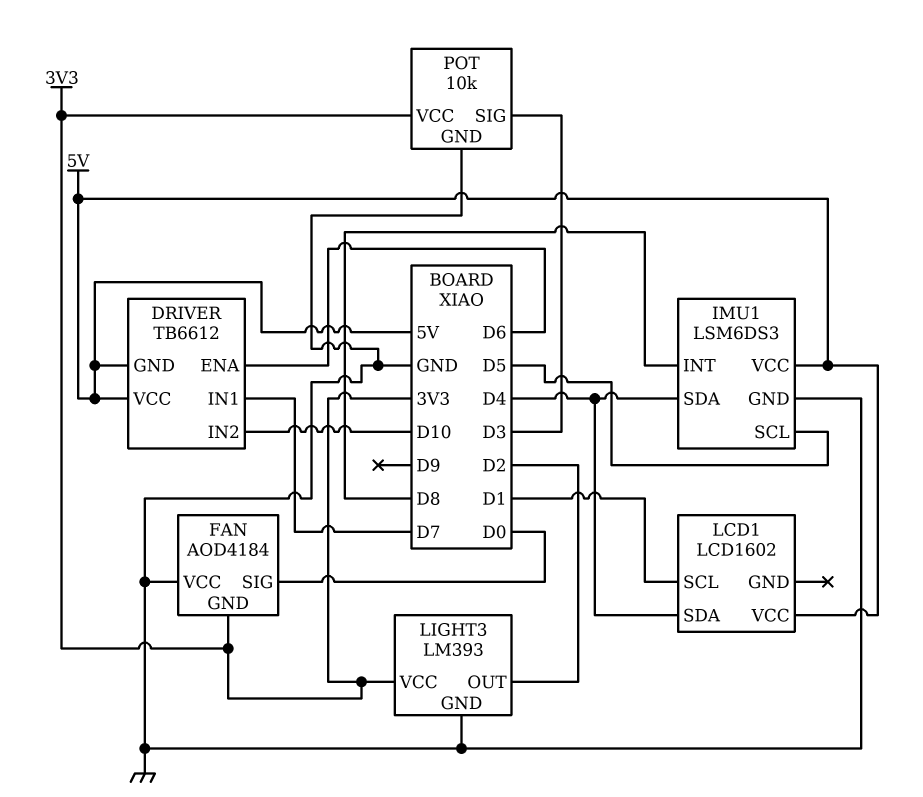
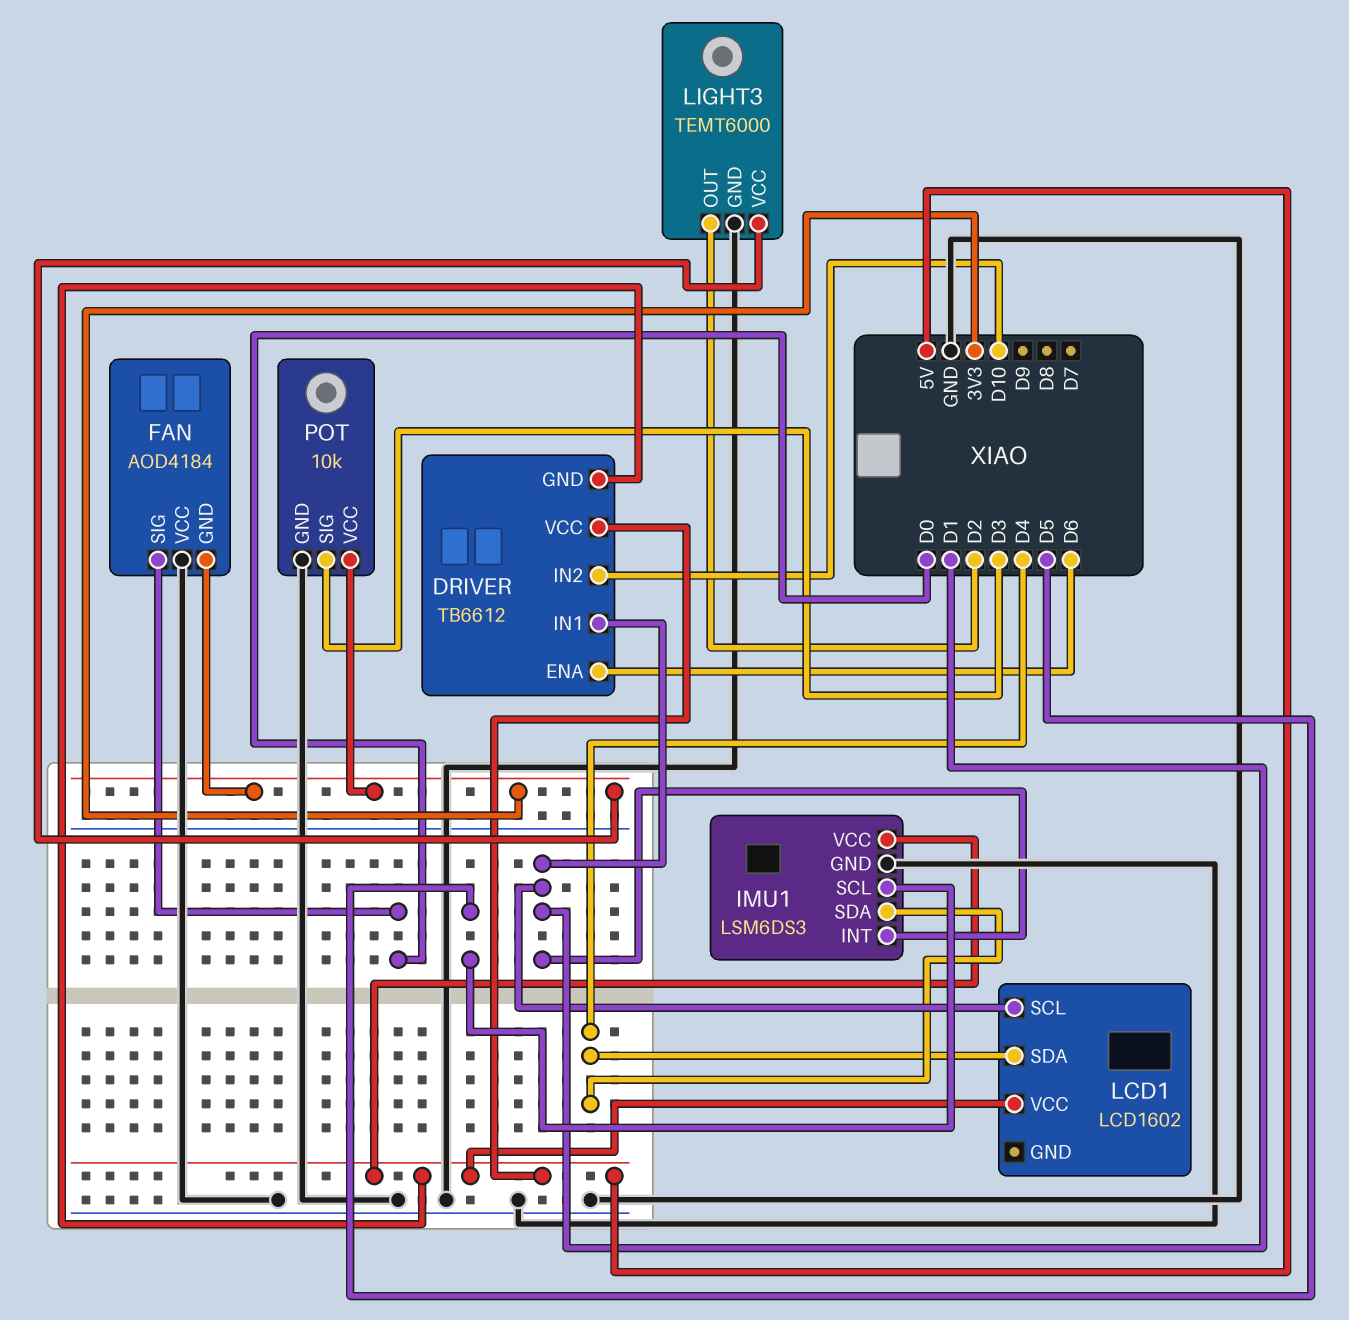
DRIVER pin IN1: D7 -> D1
IMU1 pin INT: D8 -> D1
LIGHT3: LM393 -> TEMT6000

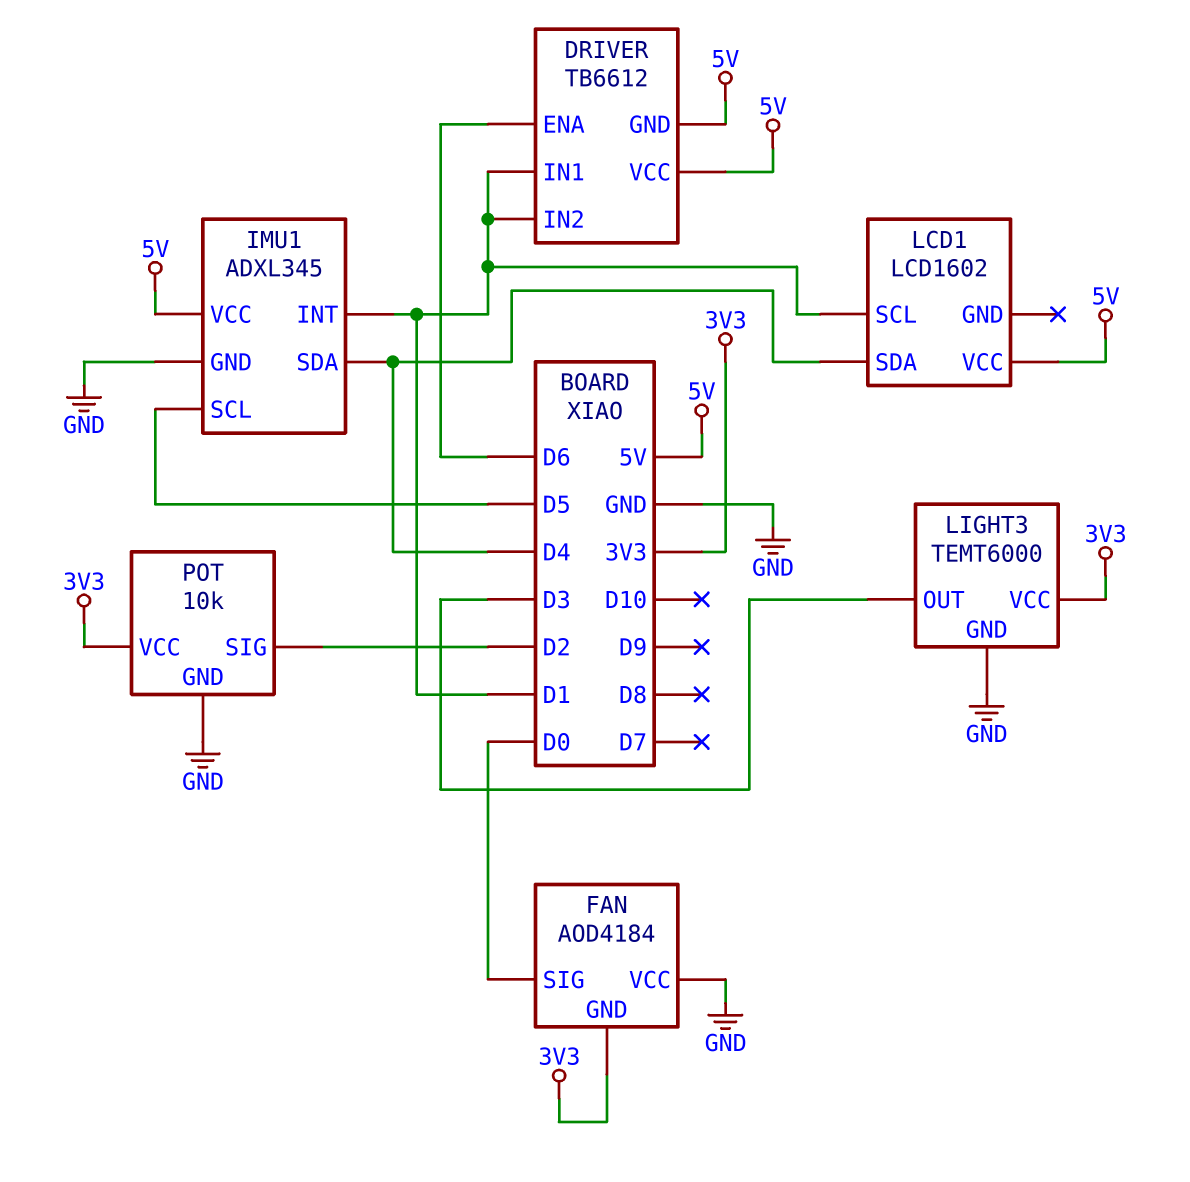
DRIVER pin IN2: D10 -> D1
IMU1: LSM6DS3 -> ADXL345
LIGHT3 pin OUT: D2 -> D3
POT pin SIG: D3 -> D2

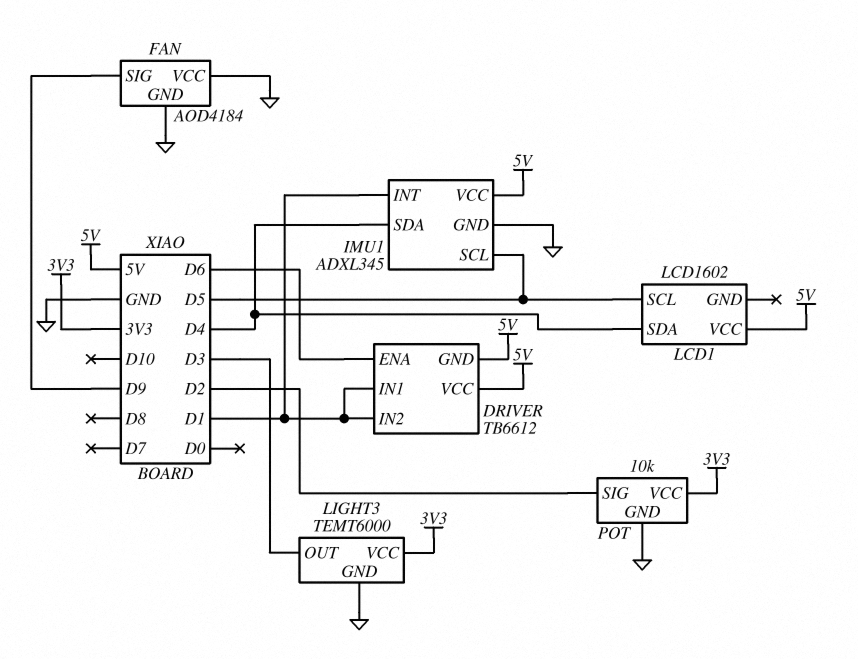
FAN pin GND: 3V3 -> GND
FAN pin SIG: D0 -> D9
LCD1 pin SCL: D1 -> D5

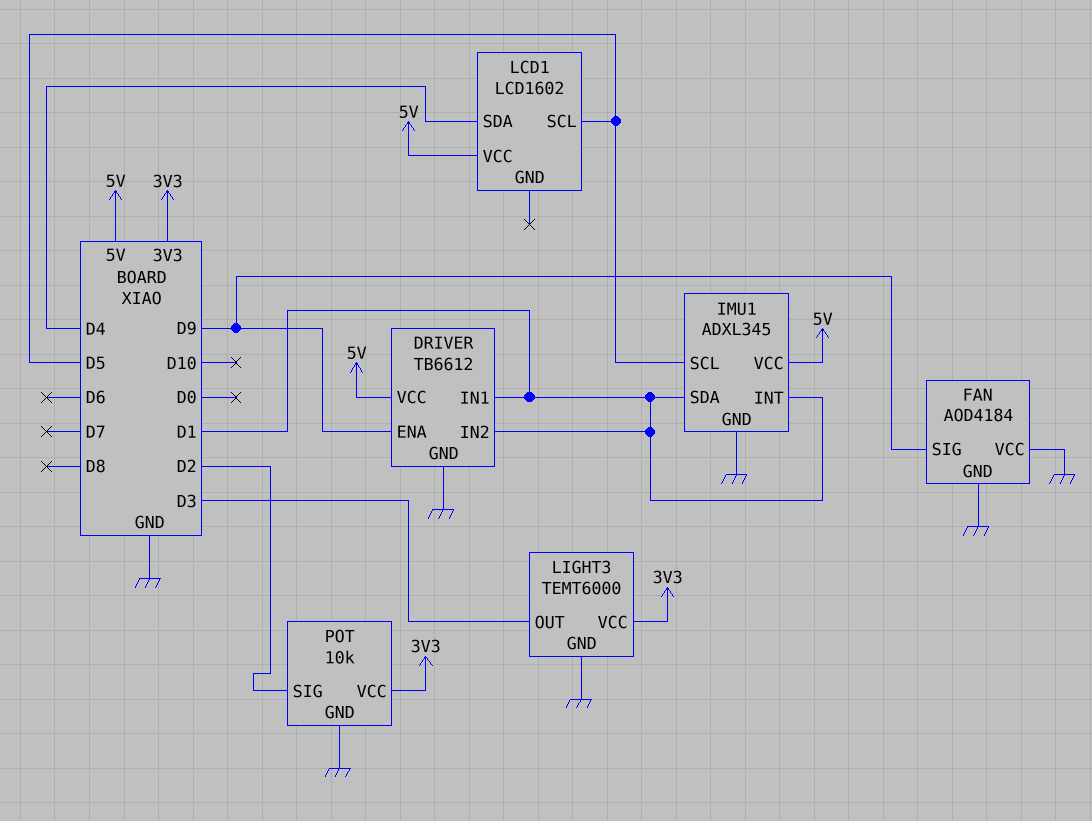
DRIVER pin ENA: D6 -> D9
DRIVER pin GND: 5V -> GND
IMU1 pin SDA: D4 -> D1

